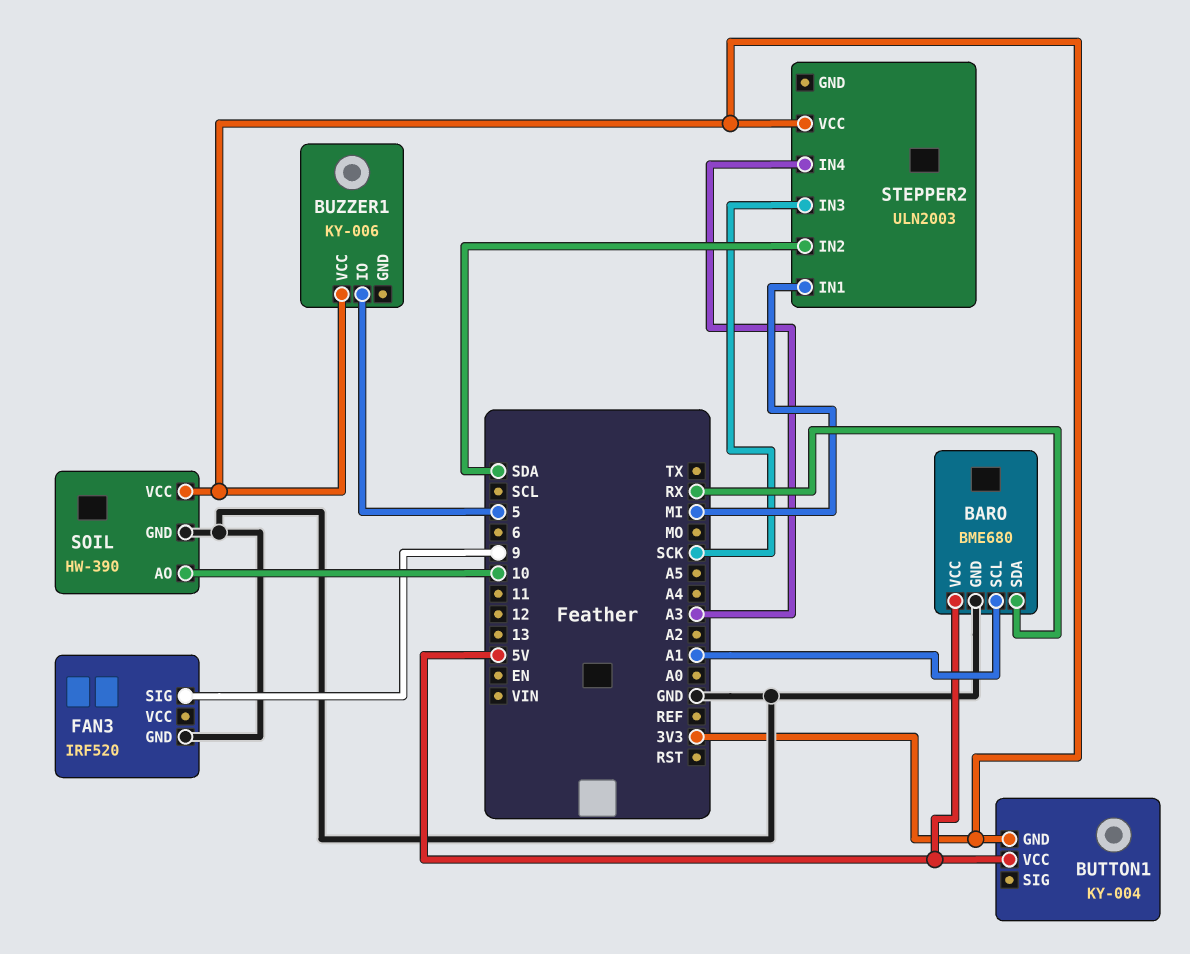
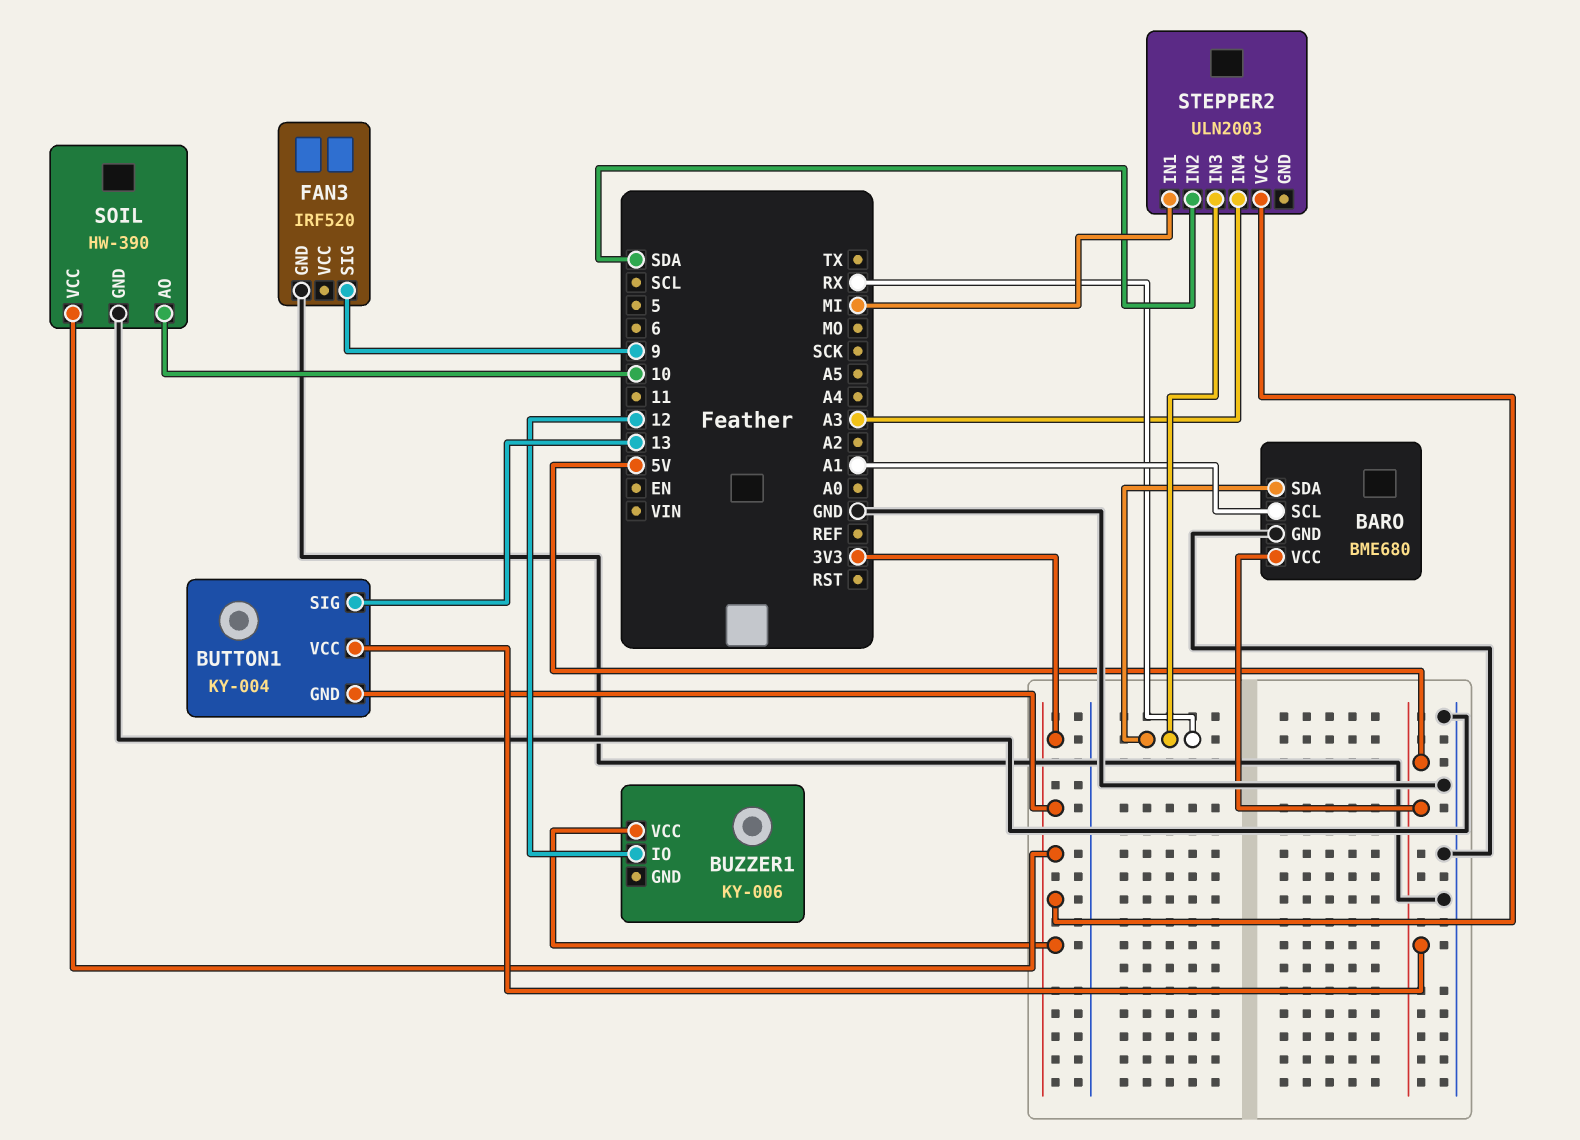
BUTTON1 pin SIG: none -> 13
BUZZER1 pin IO: 5 -> 12
STEPPER2 pin IN3: SCK -> RX

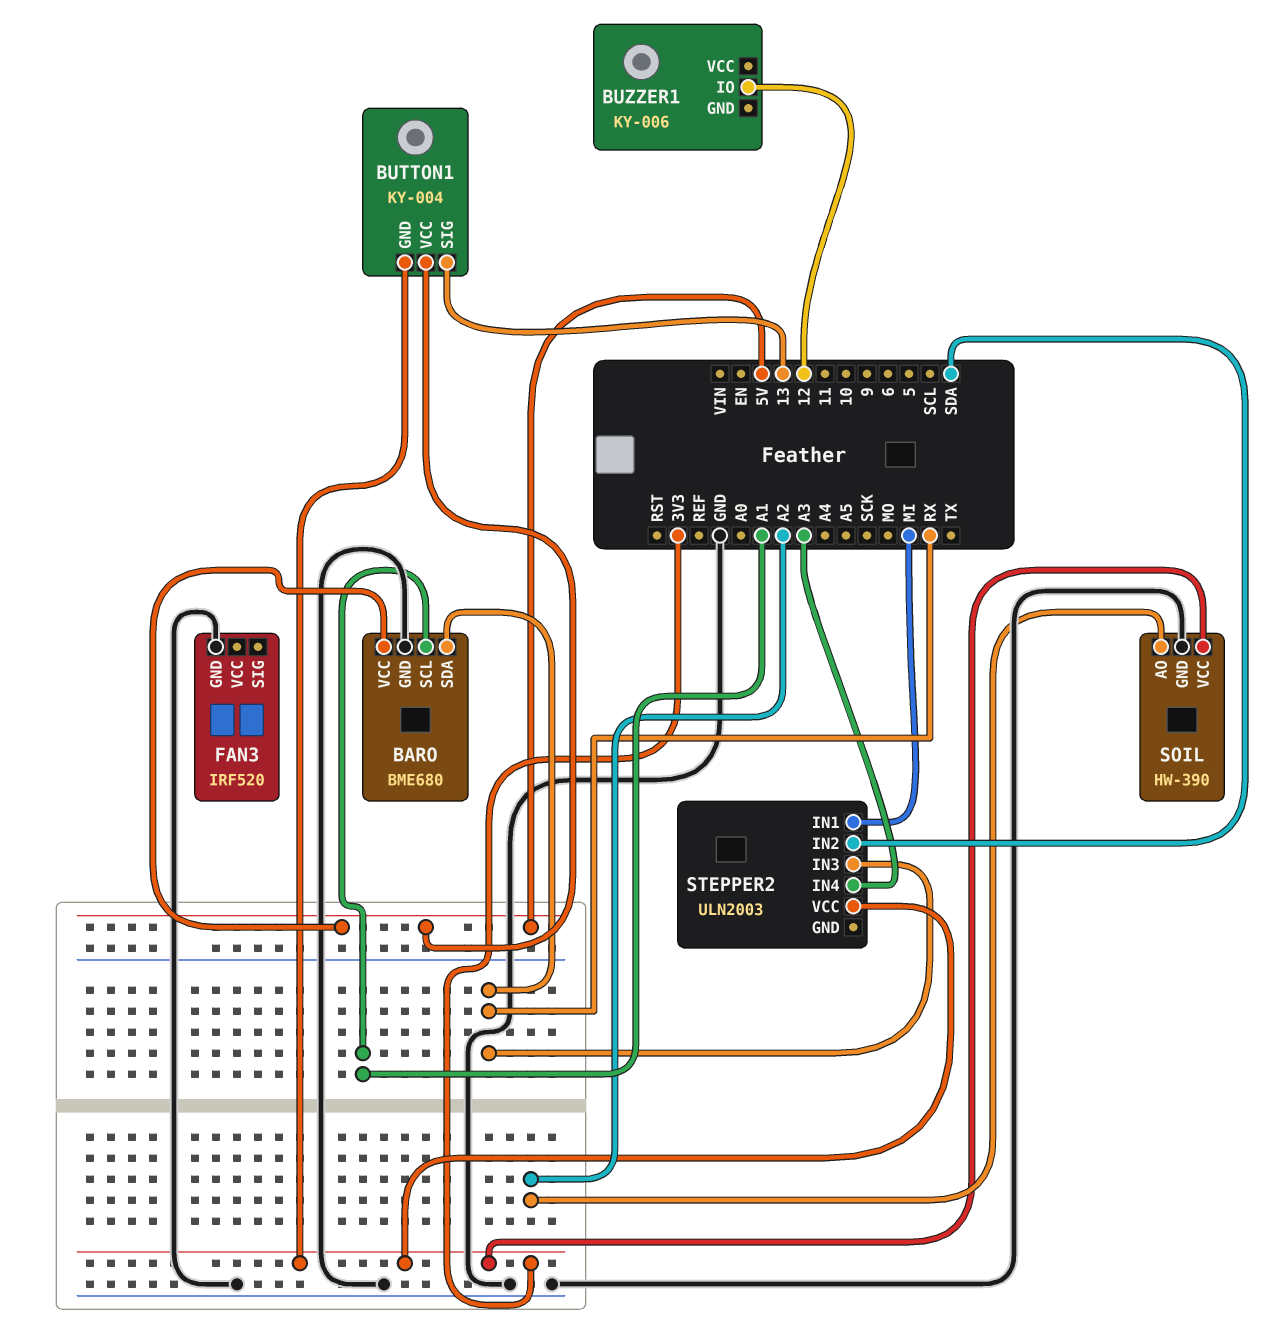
BUZZER1 pin VCC: 3V3 -> none
FAN3 pin SIG: 9 -> none
SOIL pin AO: 10 -> A2

